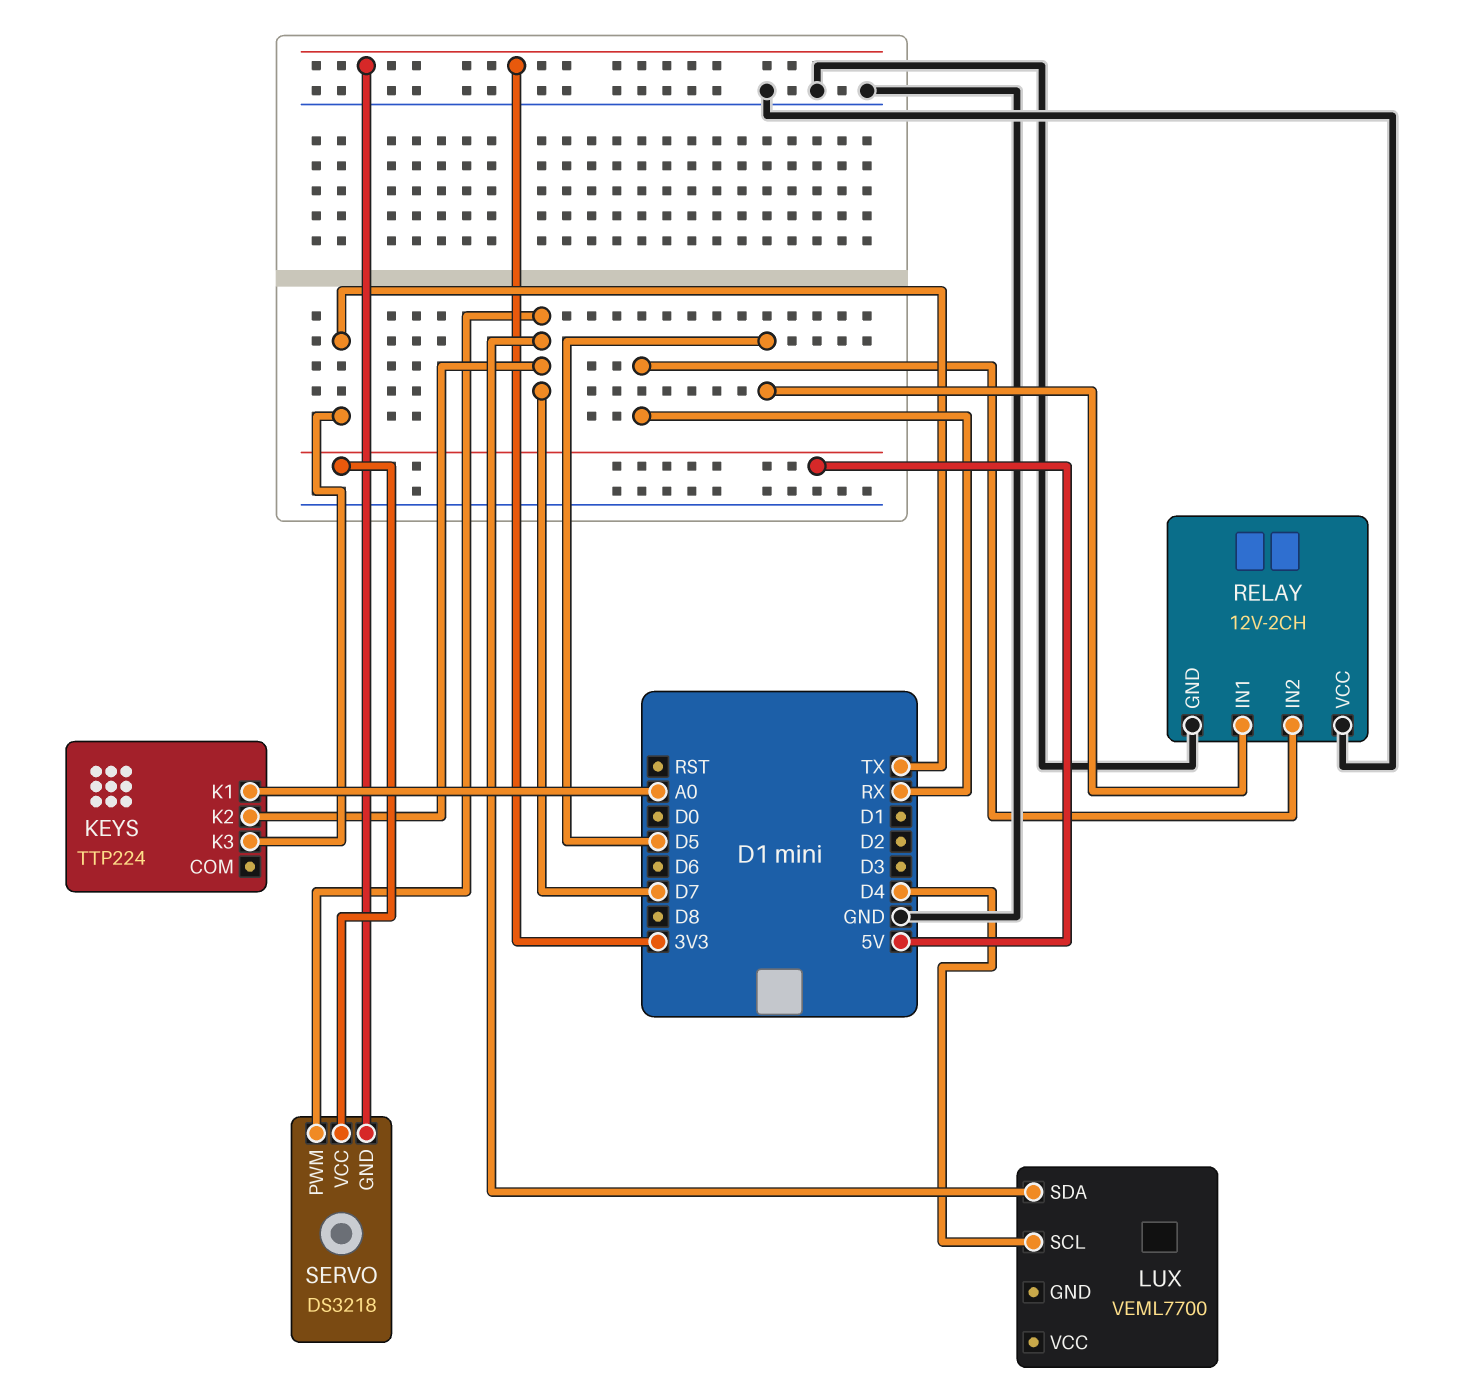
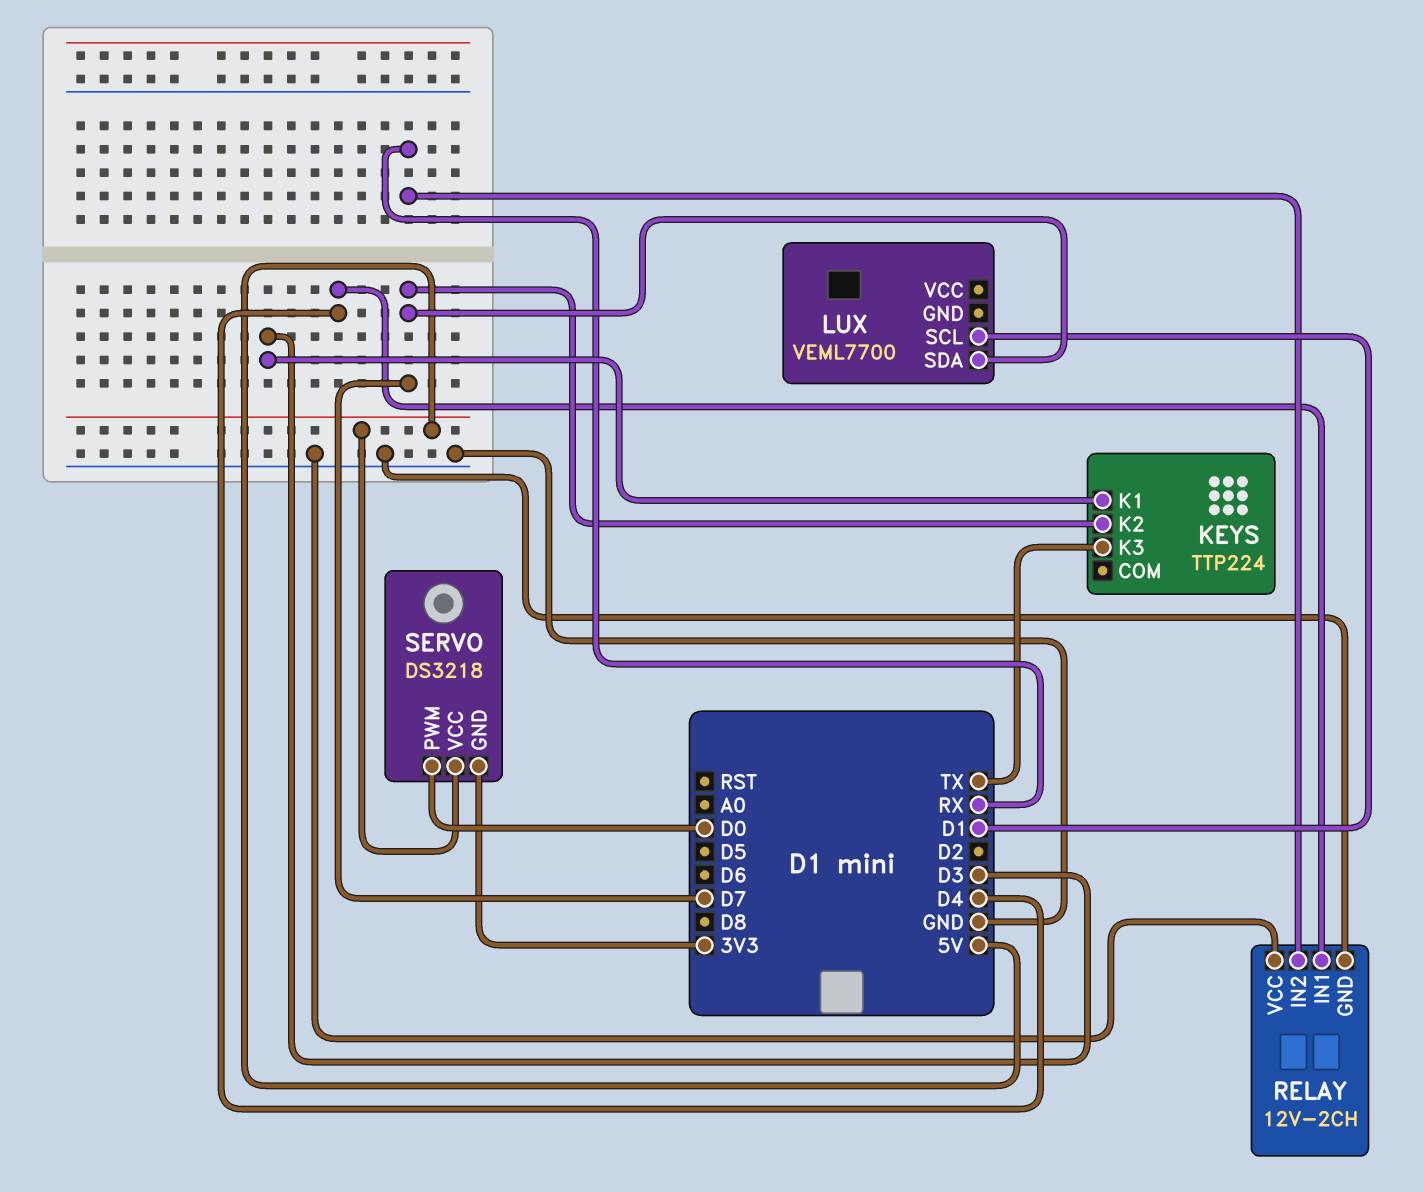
KEYS pin K1: A0 -> D3
LUX pin SCL: D4 -> D1
RELAY pin IN1: D5 -> D4
SERVO pin PWM: D7 -> D0

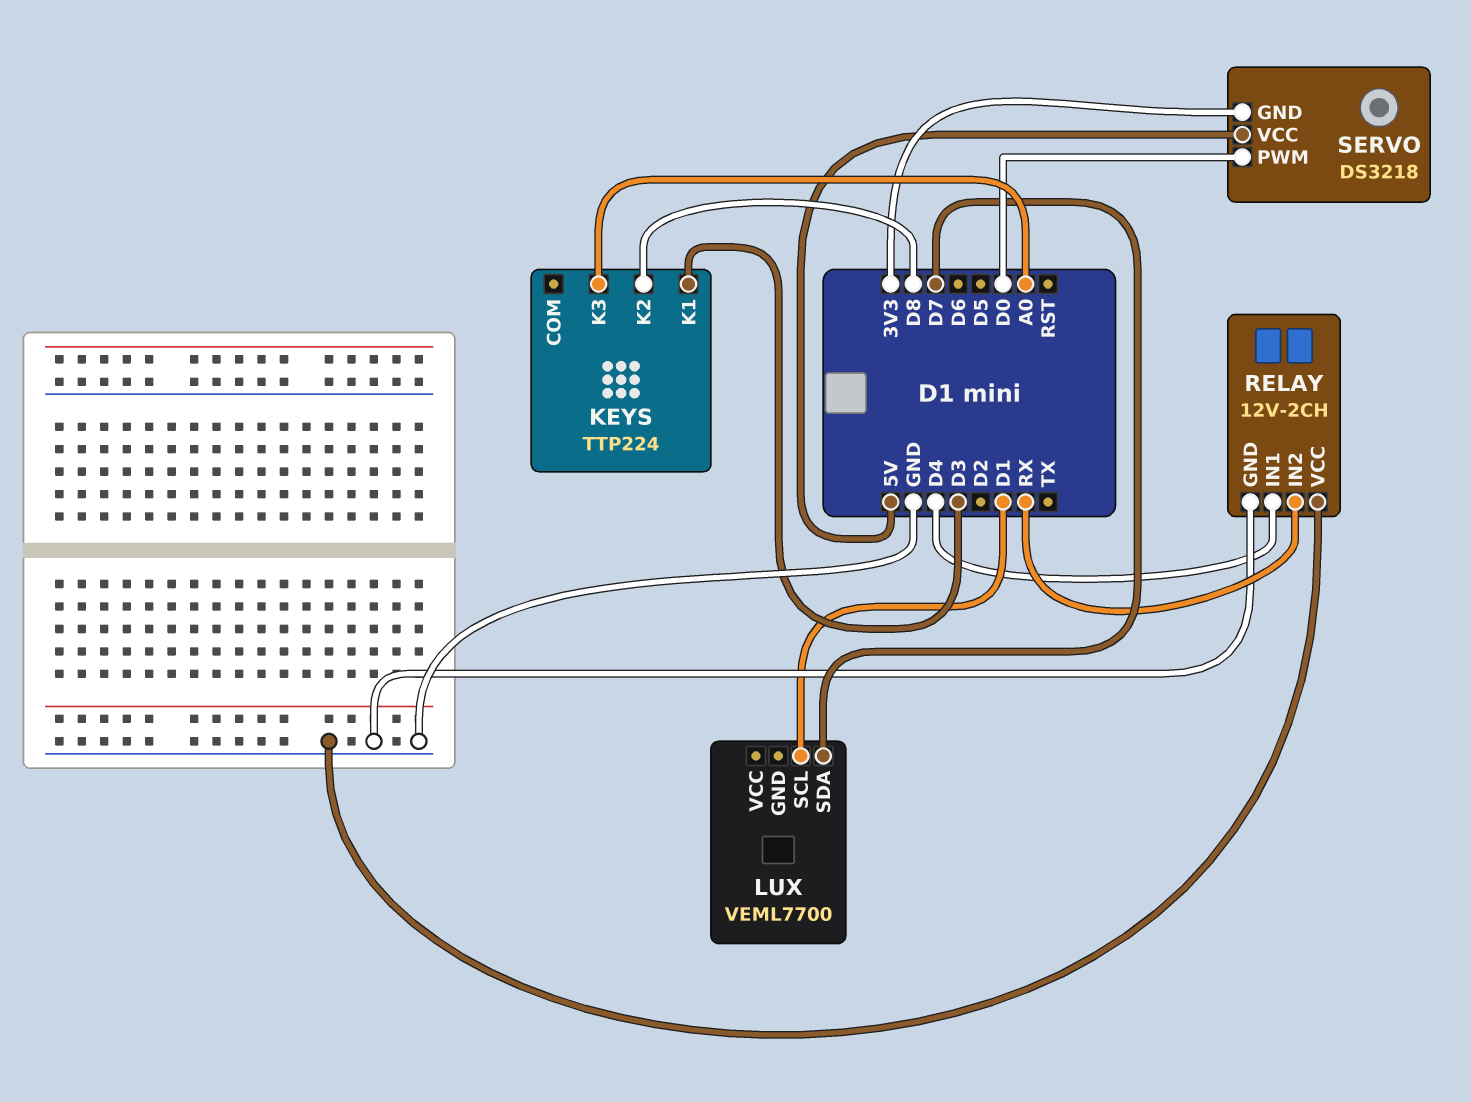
KEYS pin K2: D7 -> D8
KEYS pin K3: TX -> A0

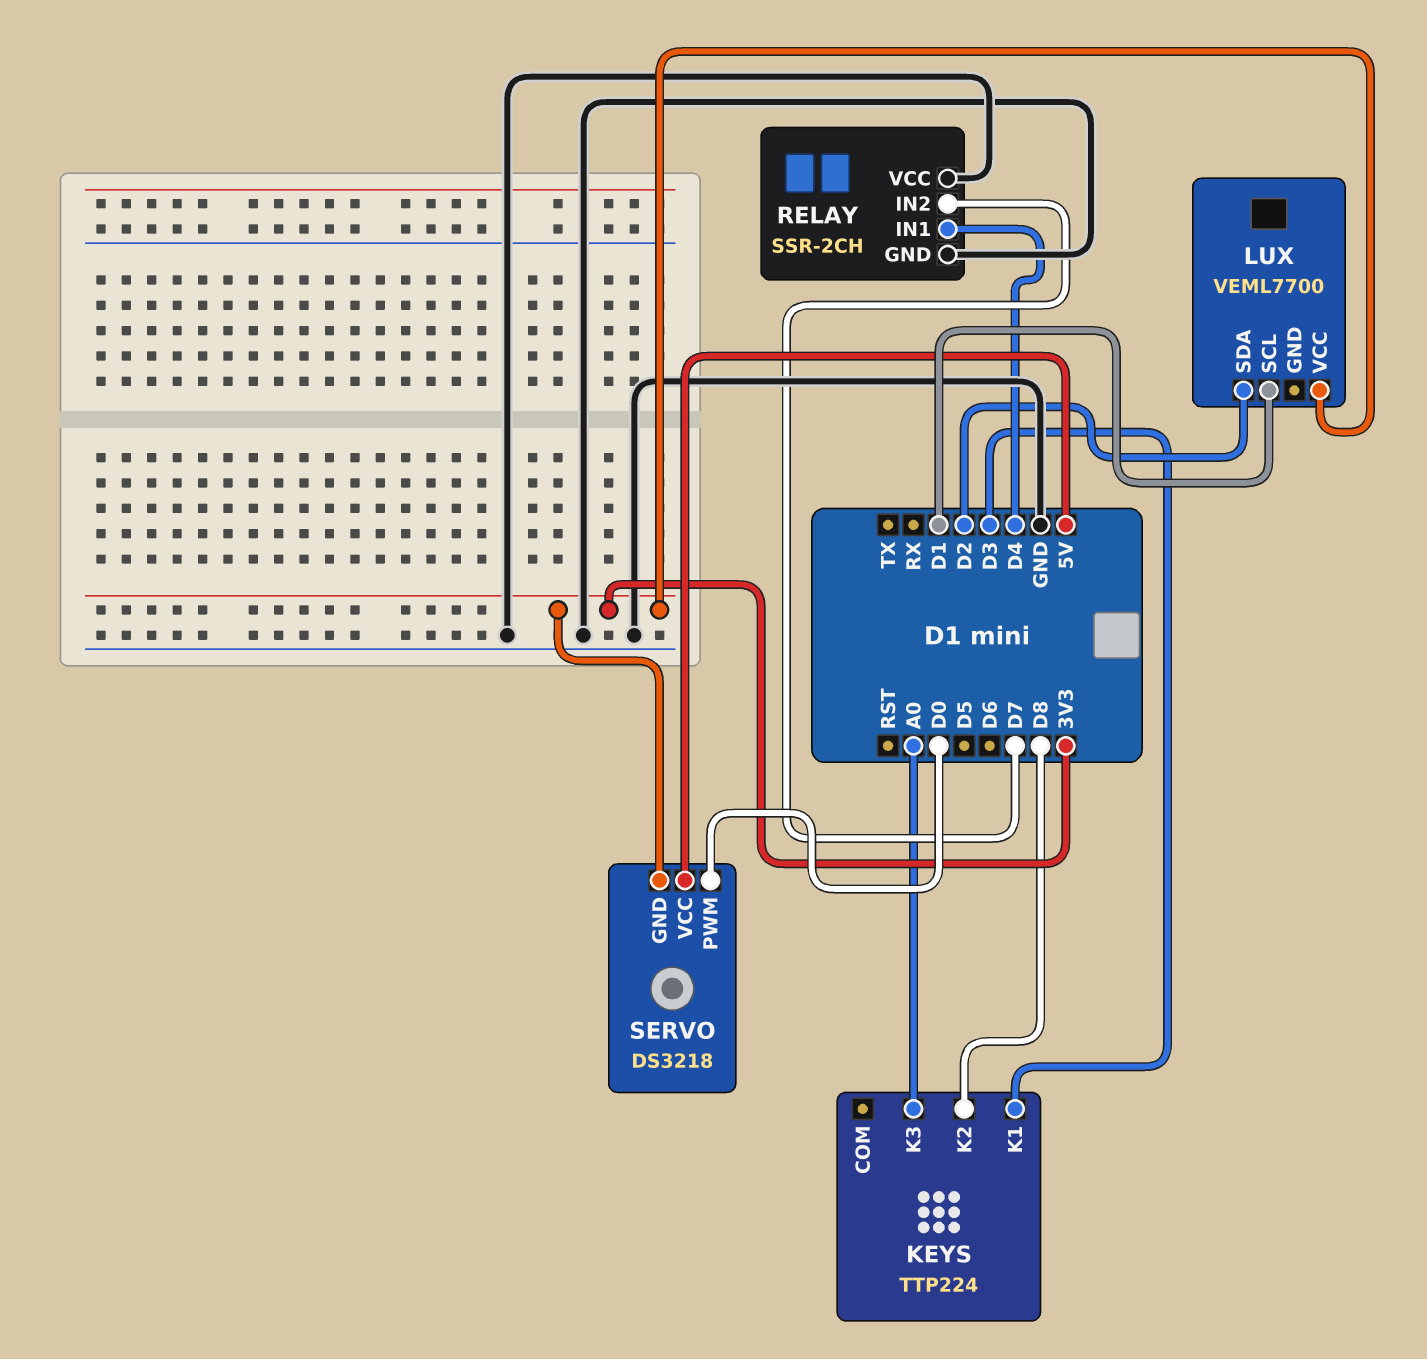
LUX pin SDA: D7 -> D2
LUX pin VCC: none -> 3V3
RELAY: 12V-2CH -> SSR-2CH
RELAY pin IN2: RX -> D7

